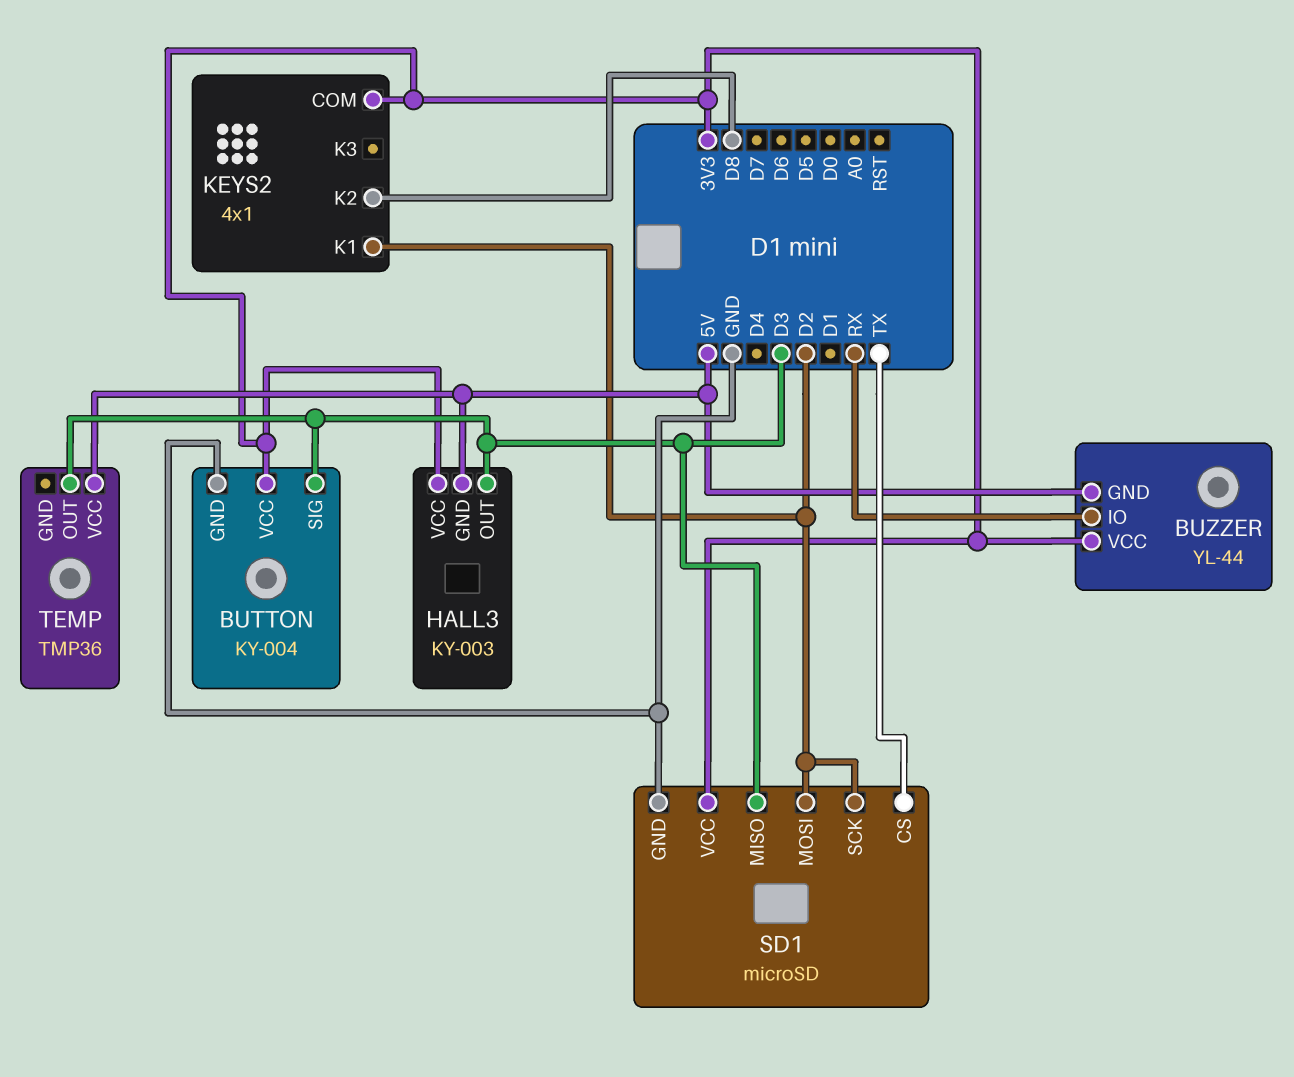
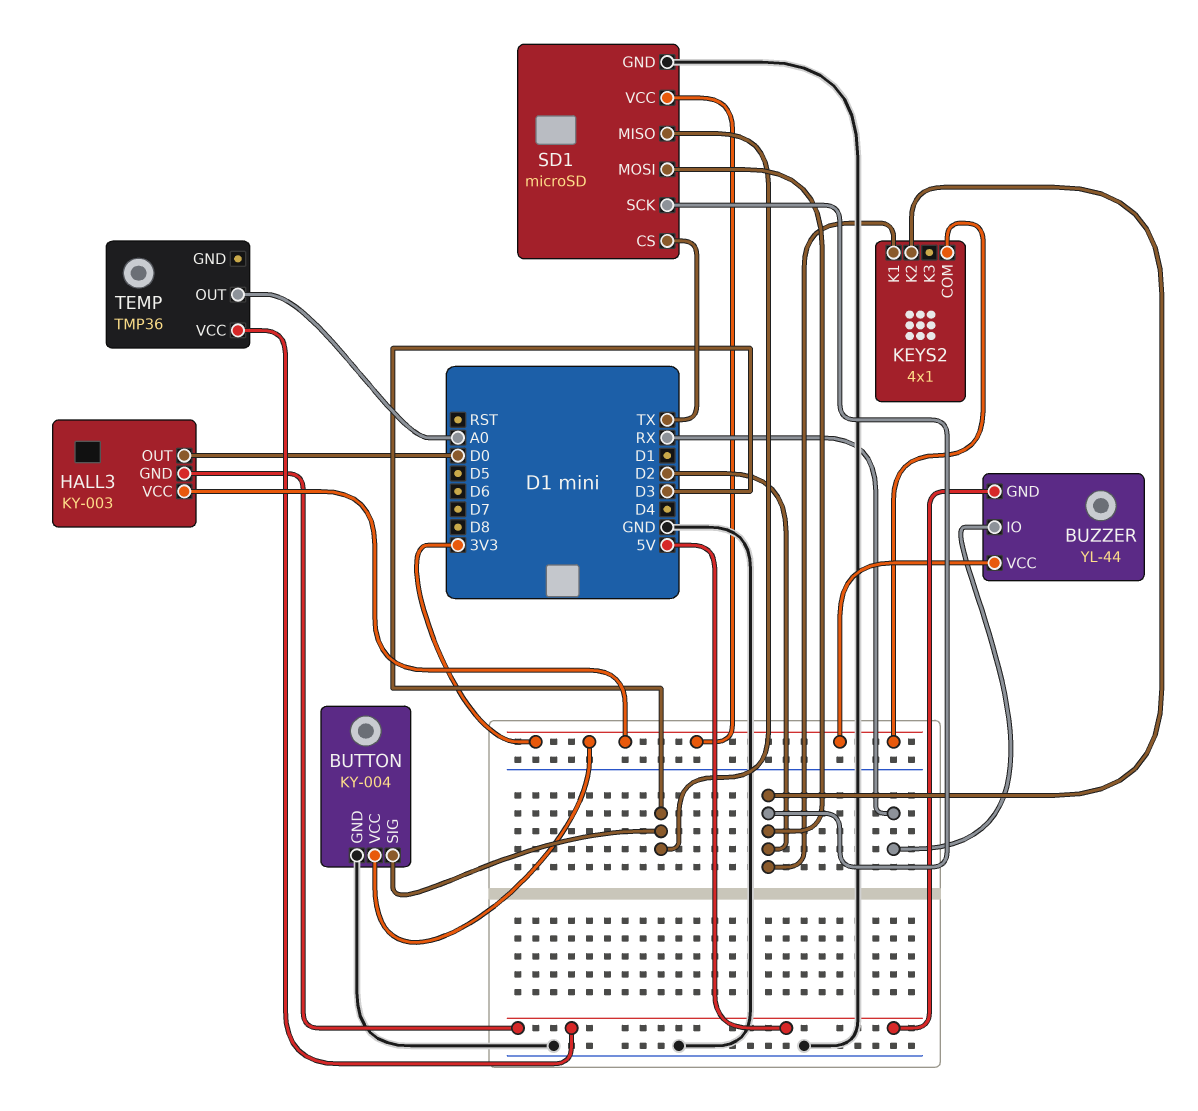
HALL3 pin OUT: D3 -> D0
KEYS2 pin K2: D8 -> D2
TEMP pin OUT: D3 -> A0

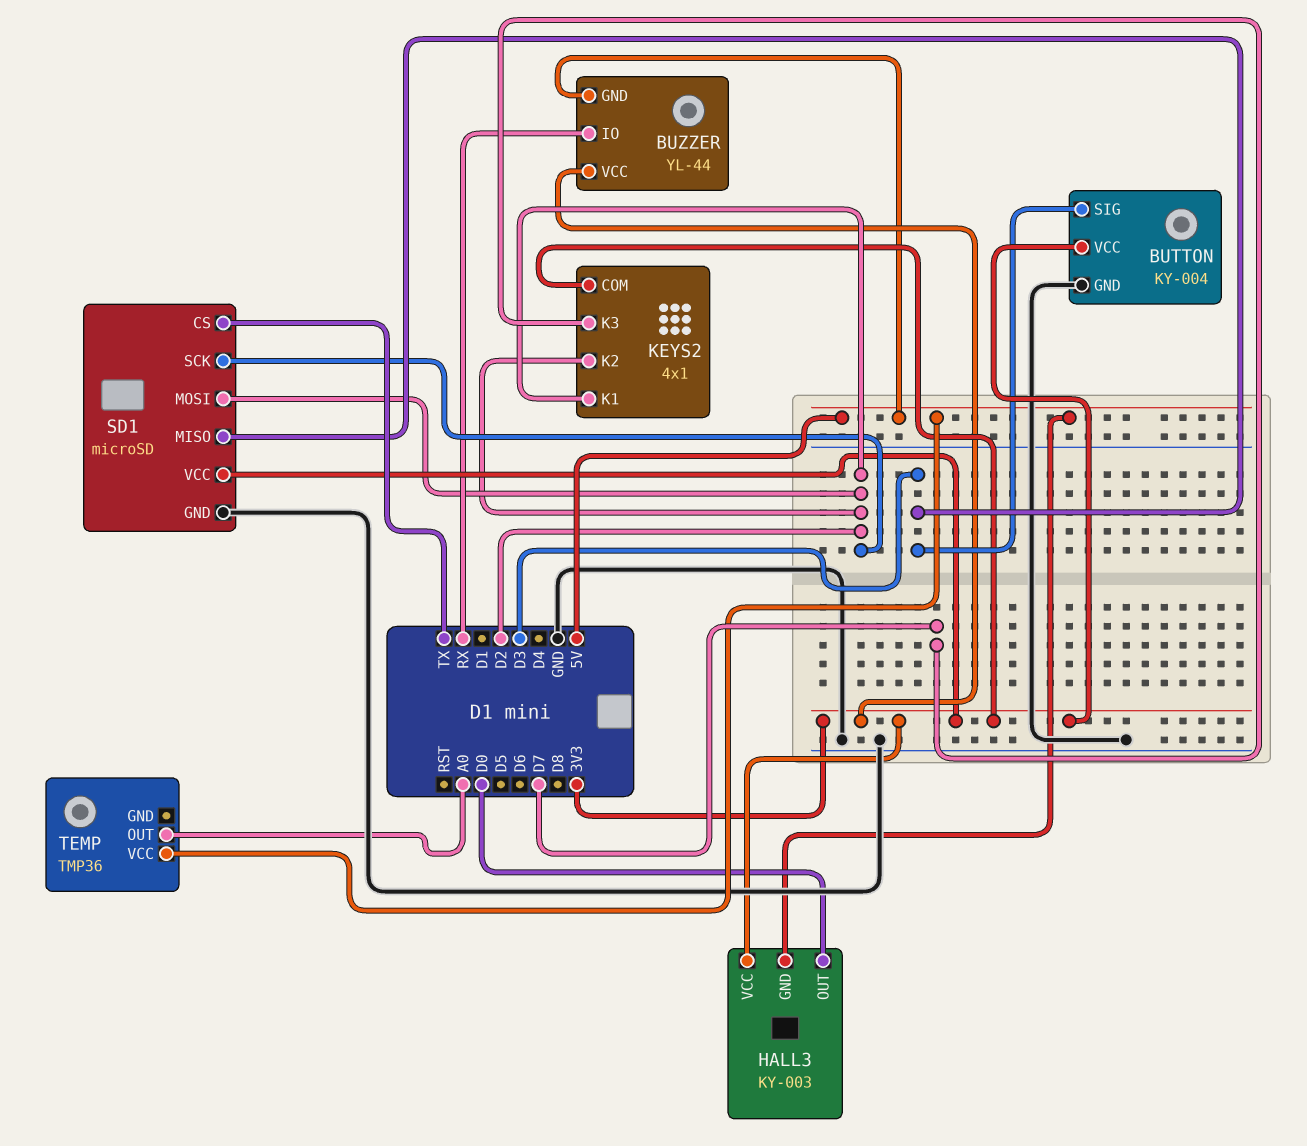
KEYS2 pin K3: none -> D7

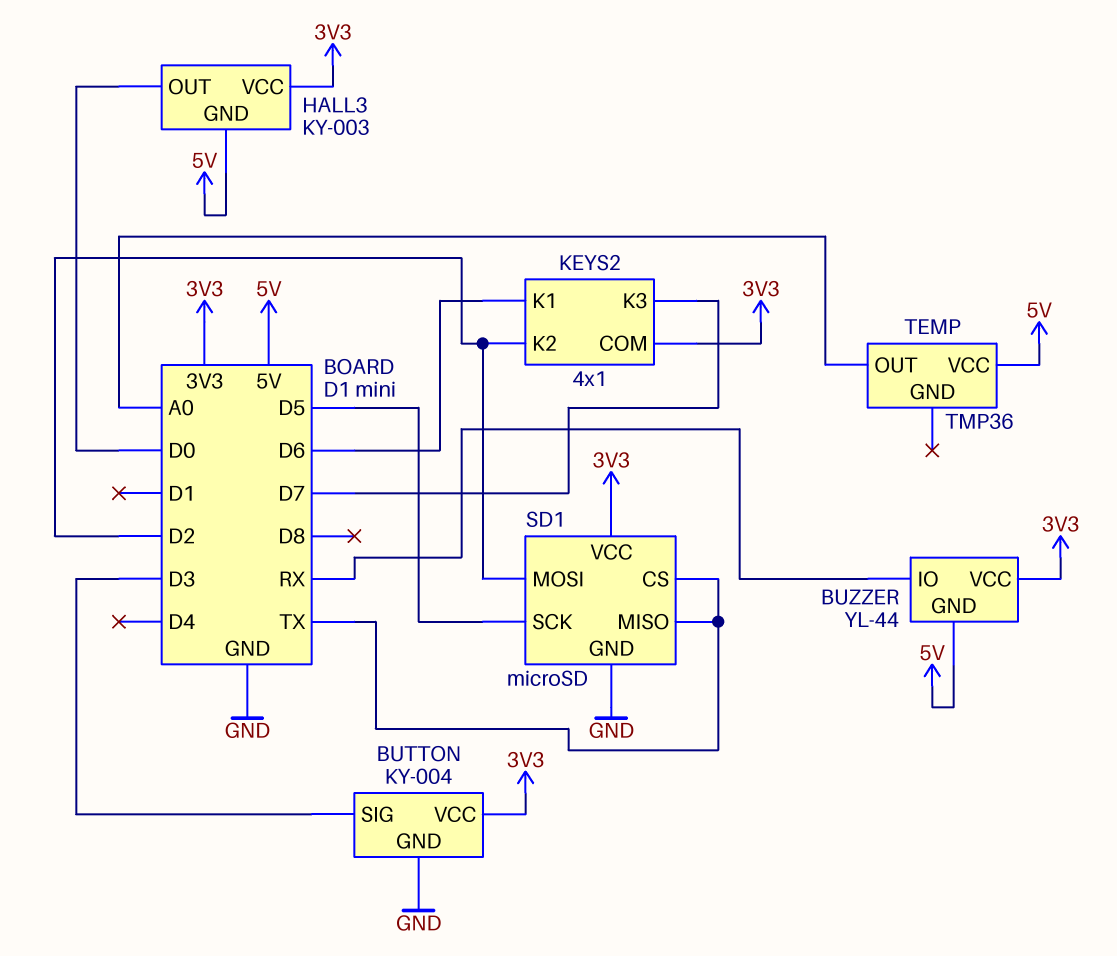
KEYS2 pin K1: D2 -> D6
SD1 pin MISO: D3 -> TX
SD1 pin SCK: D2 -> D5

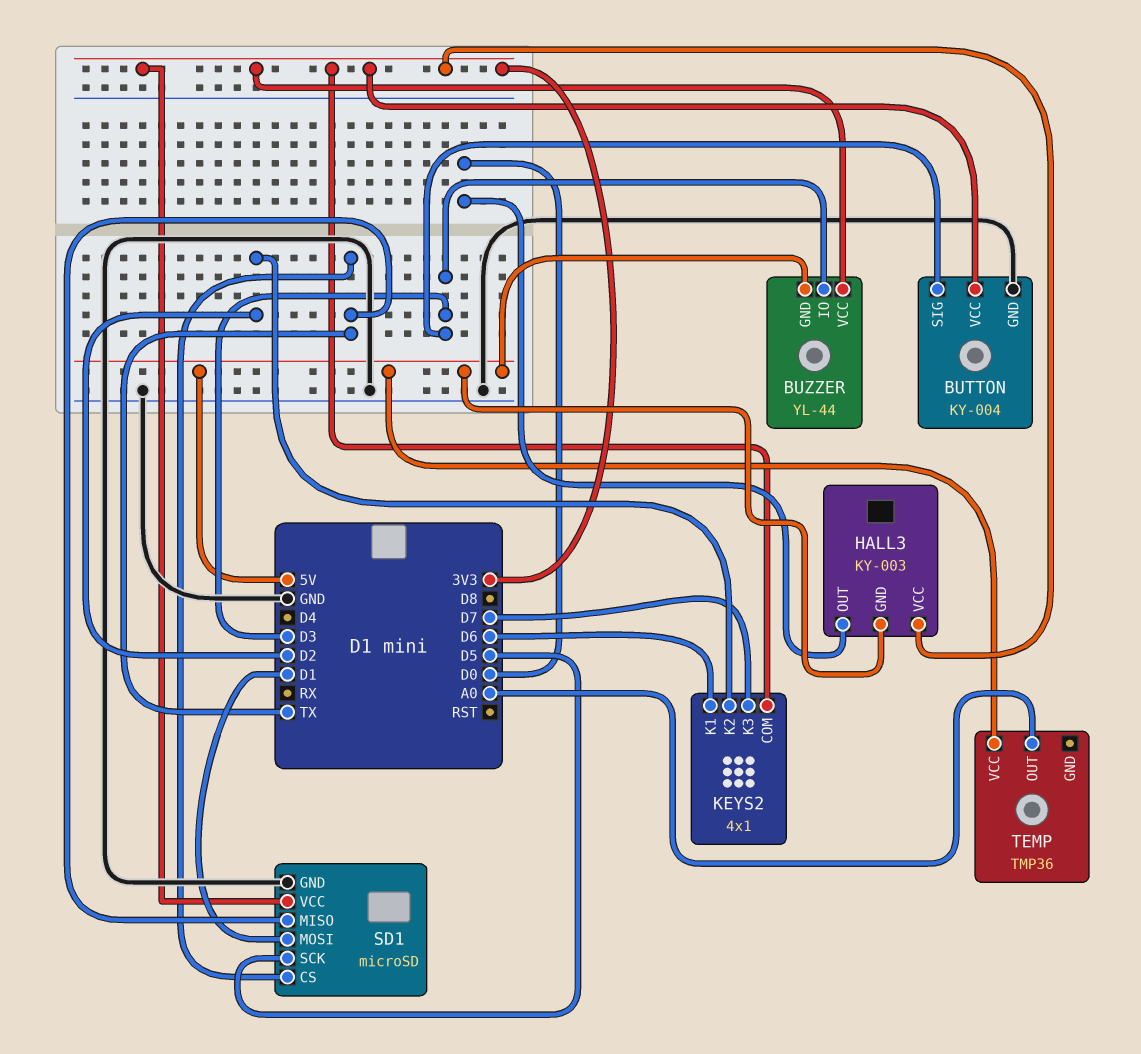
BUZZER pin IO: RX -> D3
SD1 pin MOSI: D2 -> D1

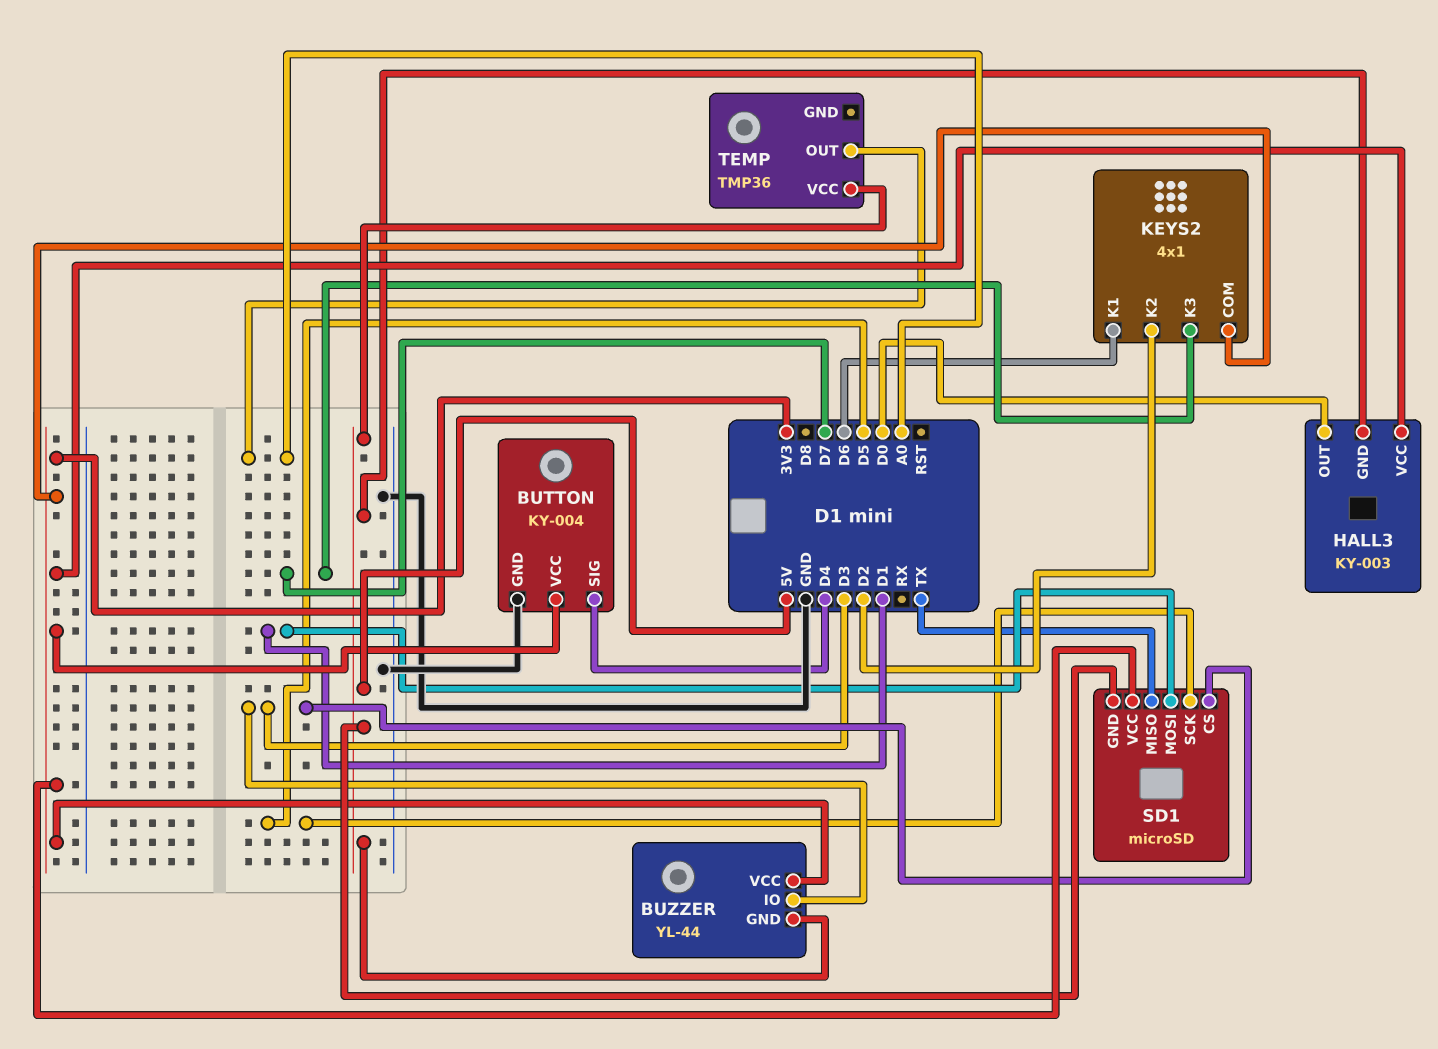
BUTTON pin SIG: D3 -> D4
SD1 pin CS: TX -> D3
SD1 pin GND: GND -> 5V

